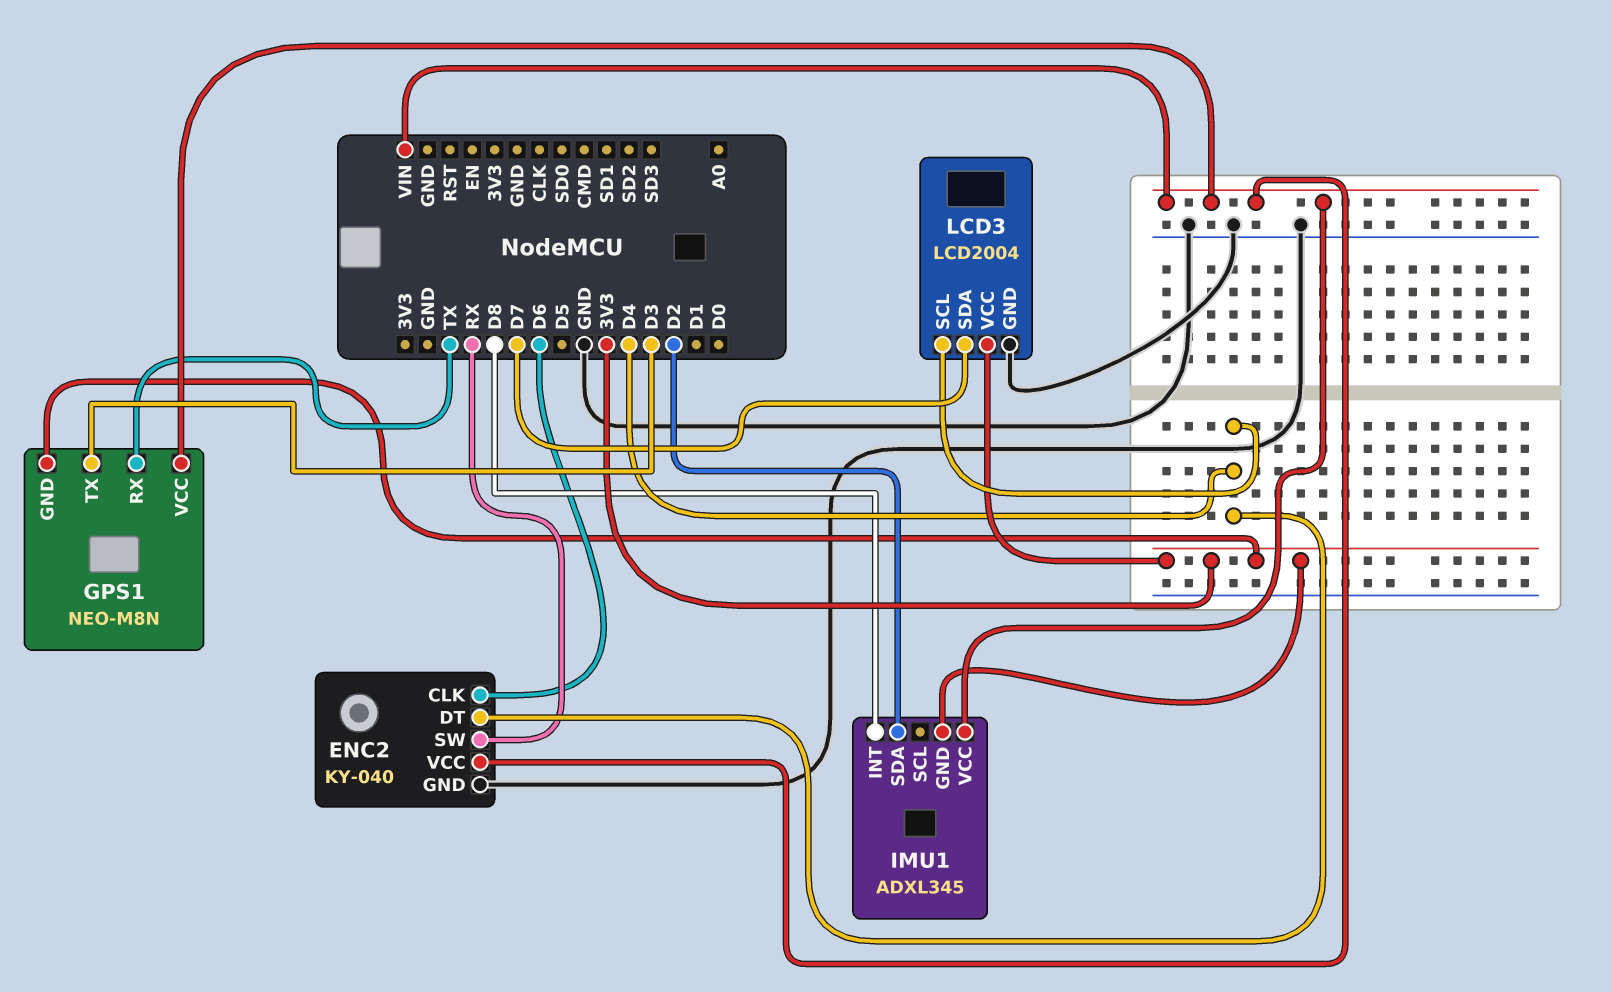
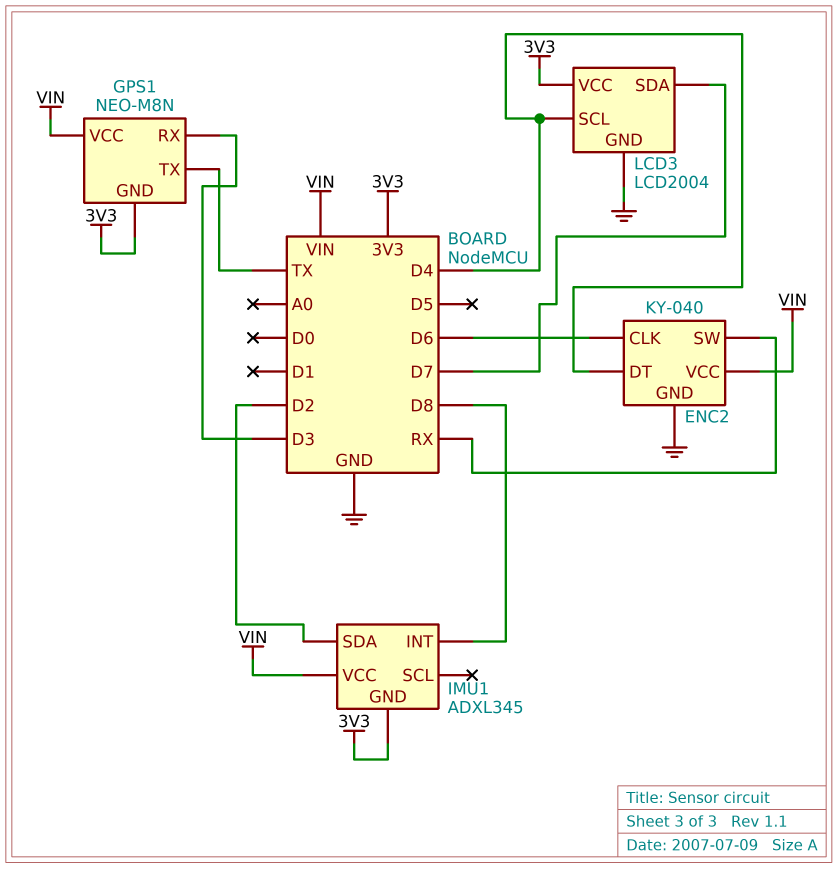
GPS1 pin RX: TX -> D3
GPS1 pin TX: D3 -> TX

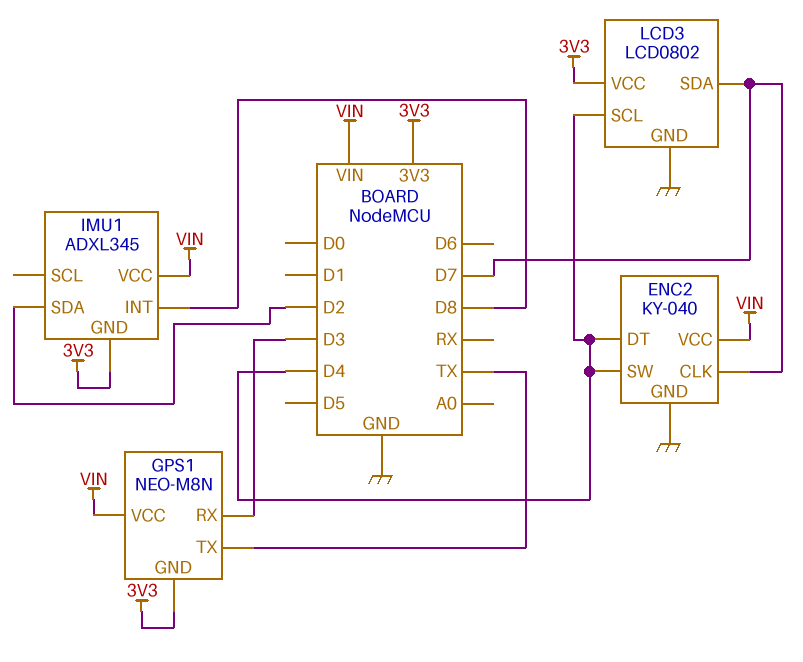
ENC2 pin CLK: D6 -> D7
ENC2 pin SW: RX -> D4
LCD3: LCD2004 -> LCD0802

